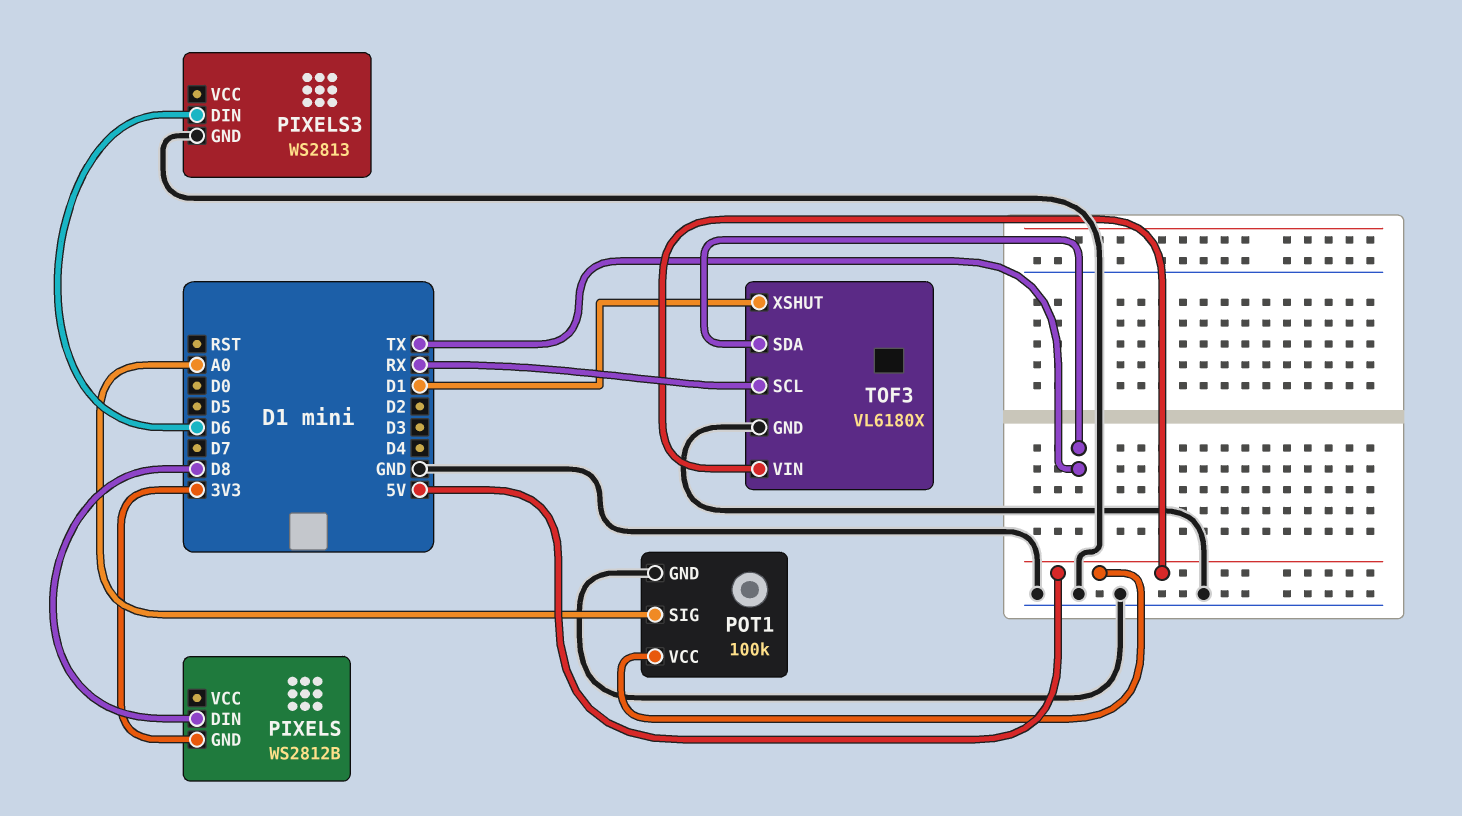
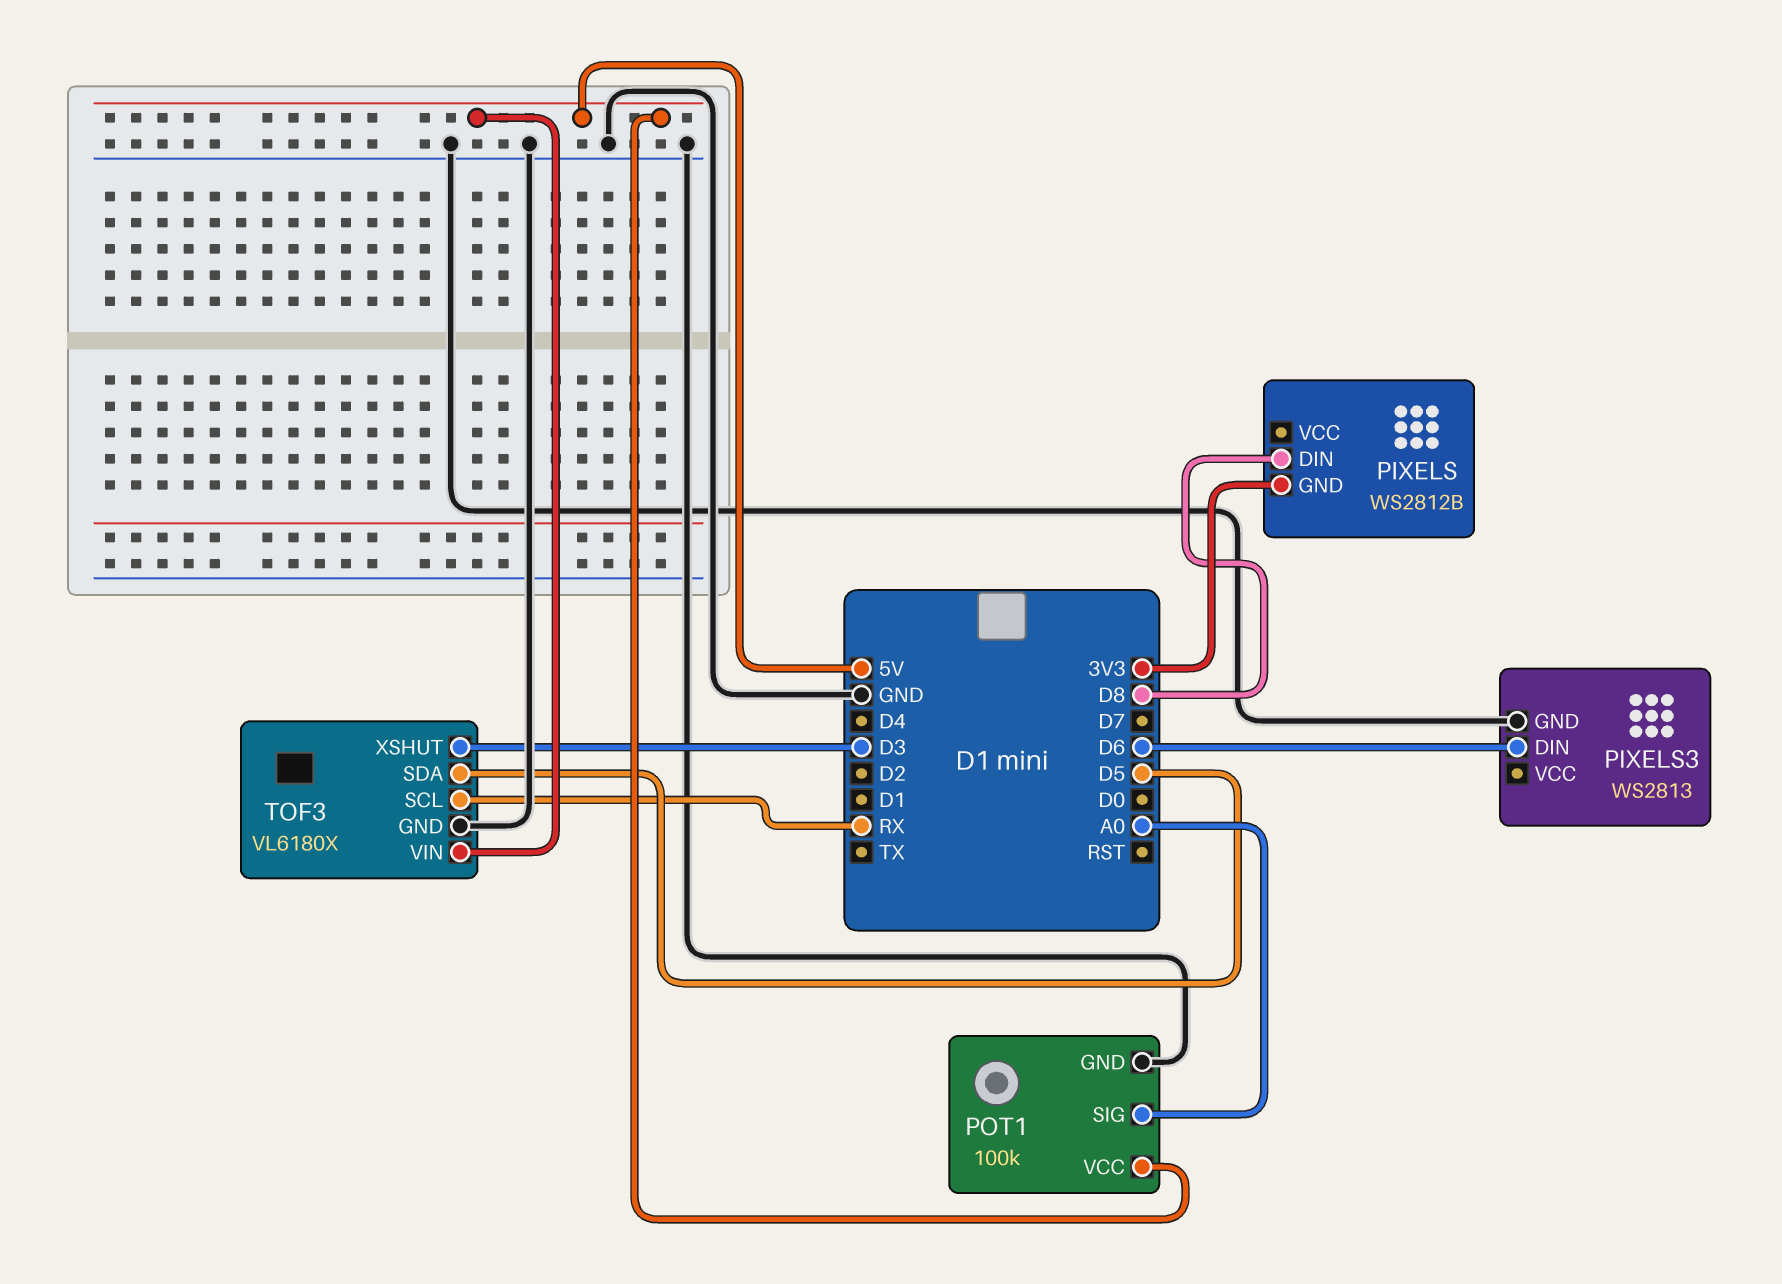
TOF3 pin SDA: TX -> D5
TOF3 pin XSHUT: D1 -> D3

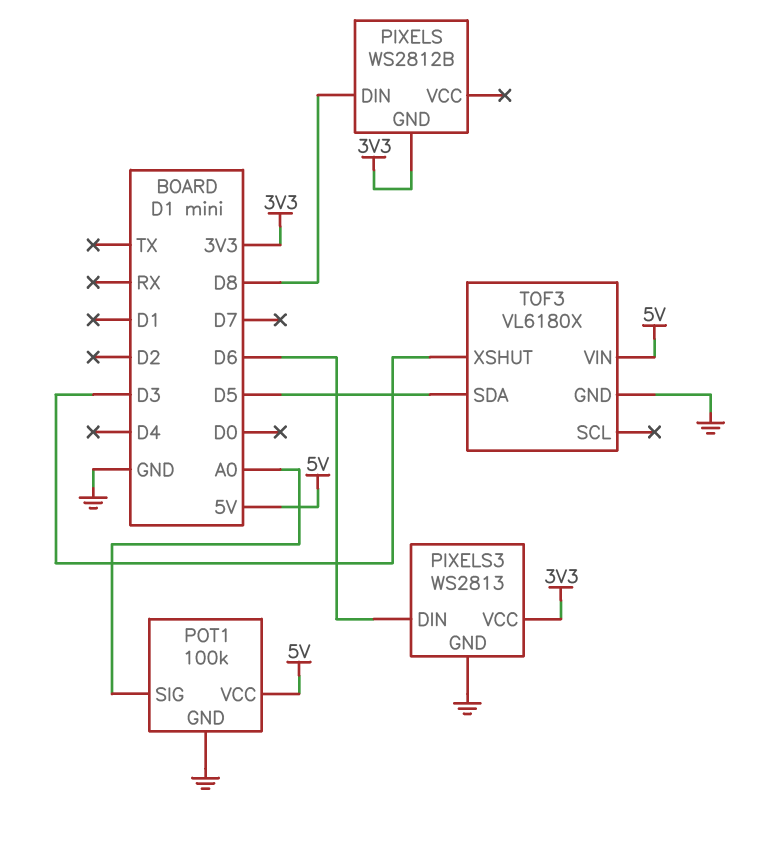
PIXELS3 pin VCC: none -> 3V3
TOF3 pin SCL: RX -> none

